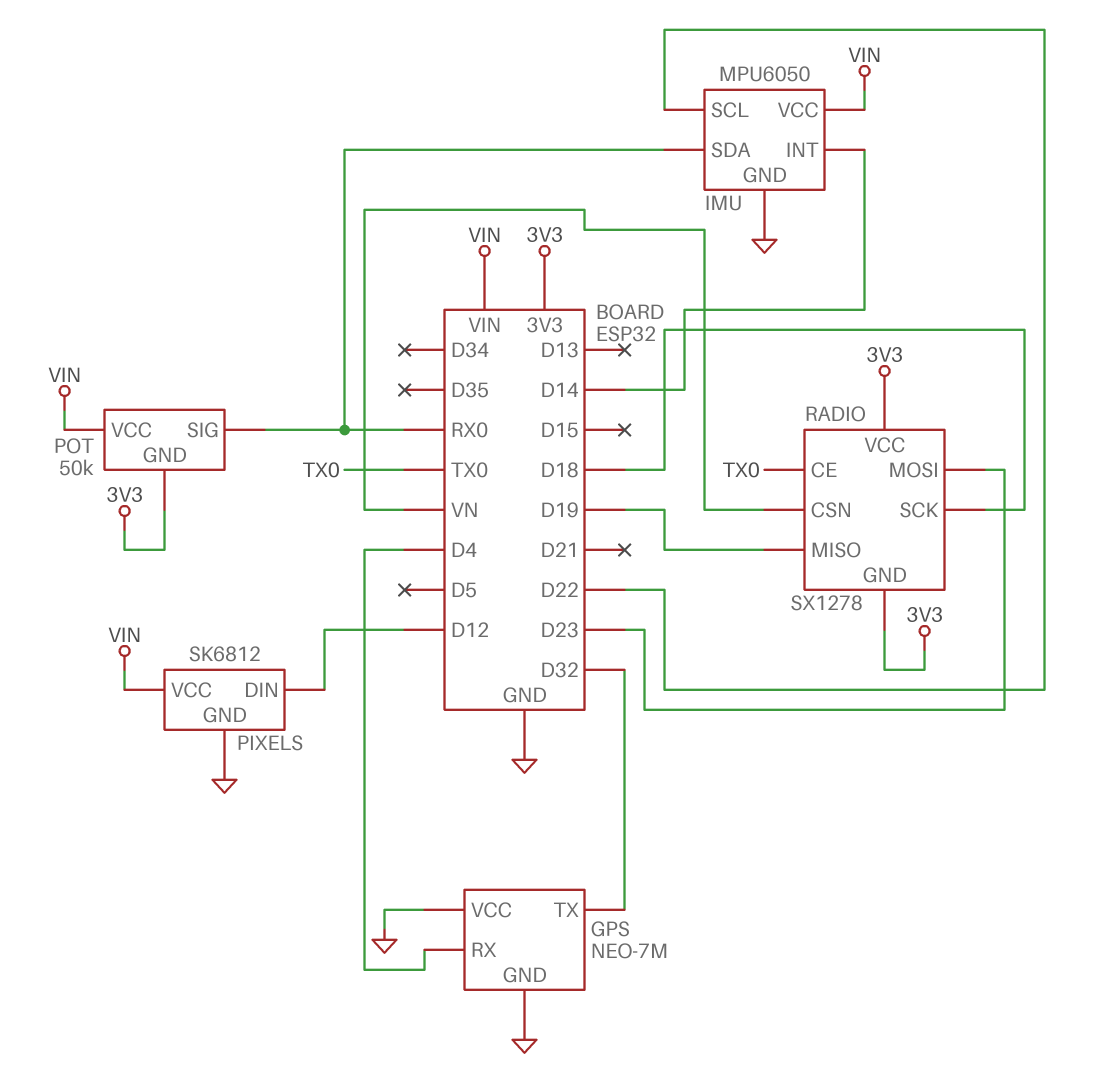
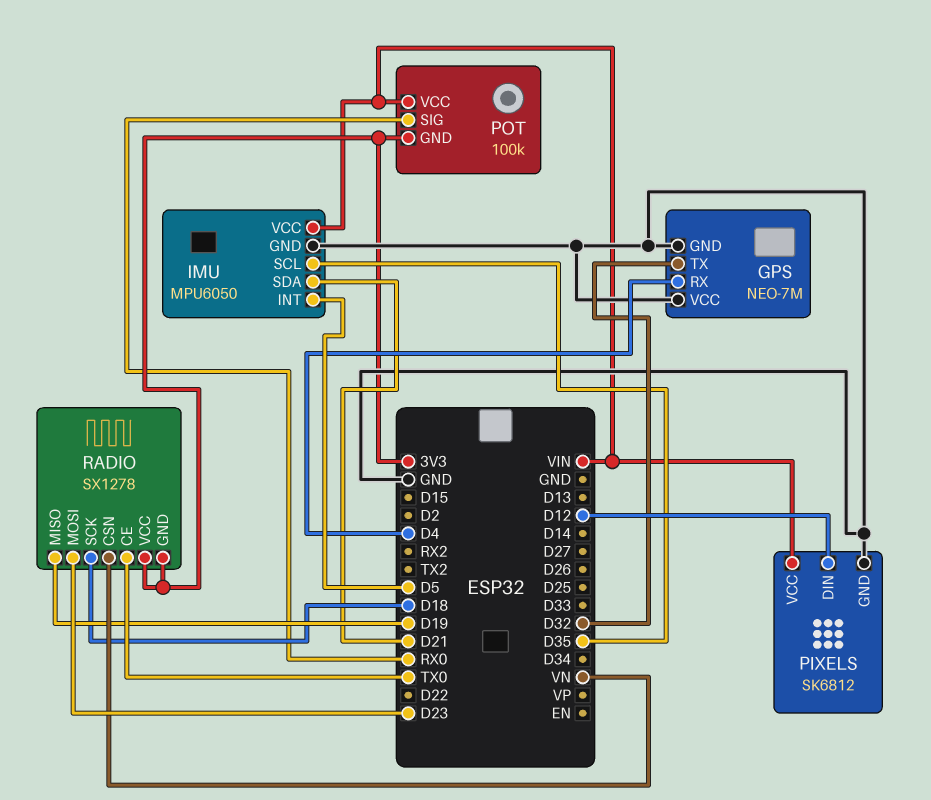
IMU pin INT: D14 -> D5
IMU pin SCL: D22 -> D35
IMU pin SDA: RX0 -> D21
POT: 50k -> 100k

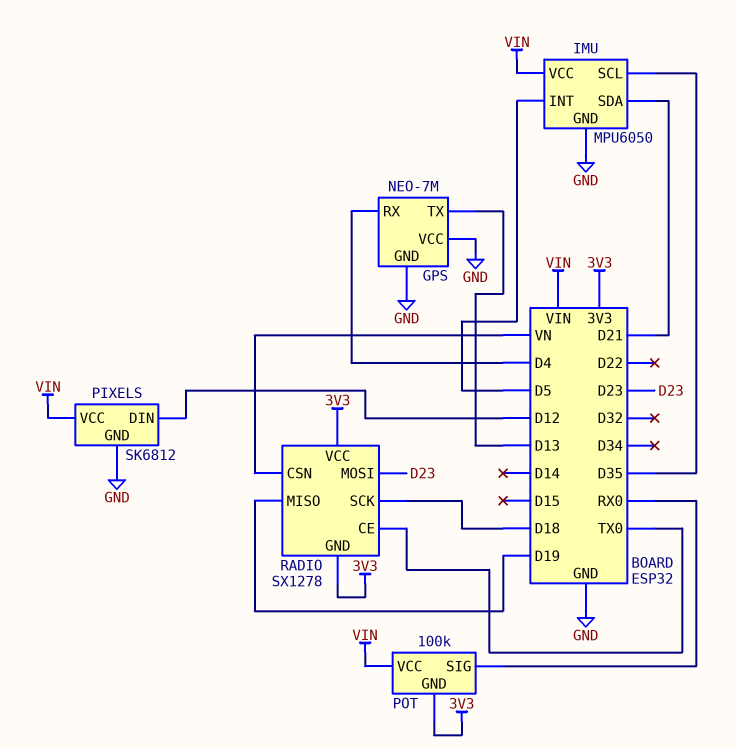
GPS pin TX: D32 -> D13

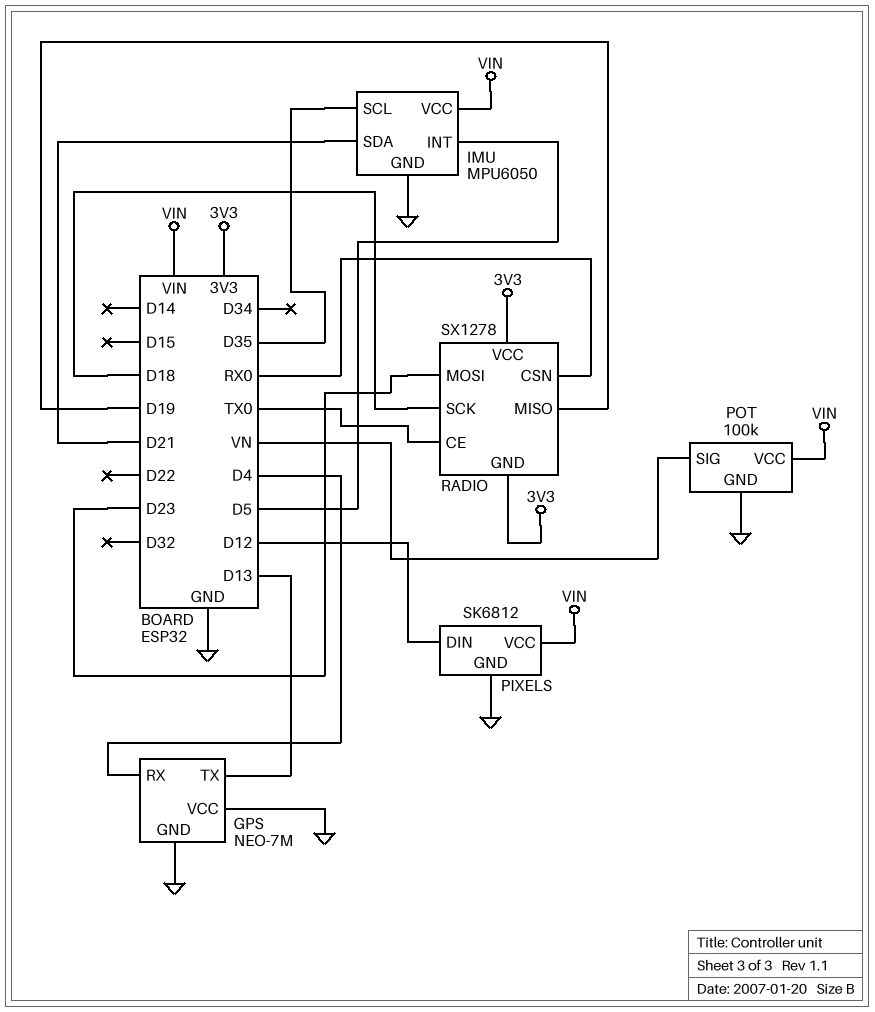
POT pin GND: 3V3 -> GND
POT pin SIG: RX0 -> VN
RADIO pin CSN: VN -> RX0

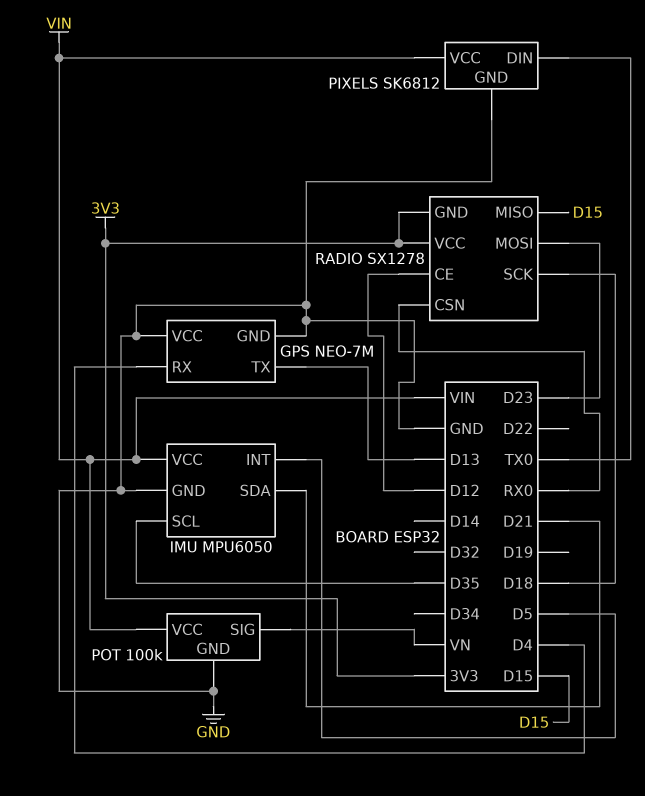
PIXELS pin DIN: D12 -> TX0
RADIO pin CE: TX0 -> D12
RADIO pin MISO: D19 -> D15

